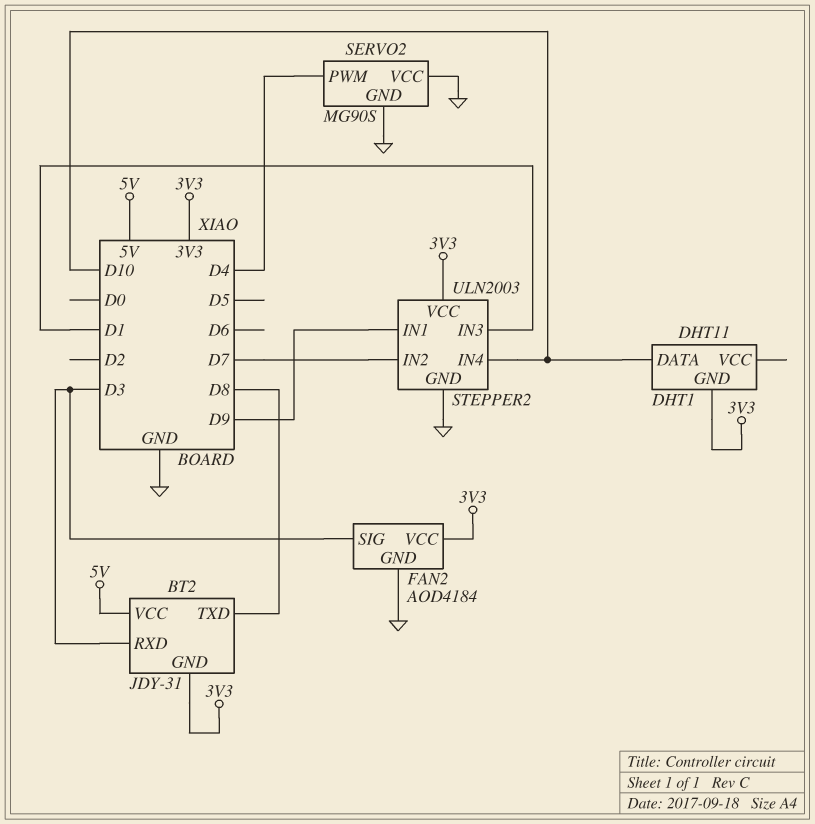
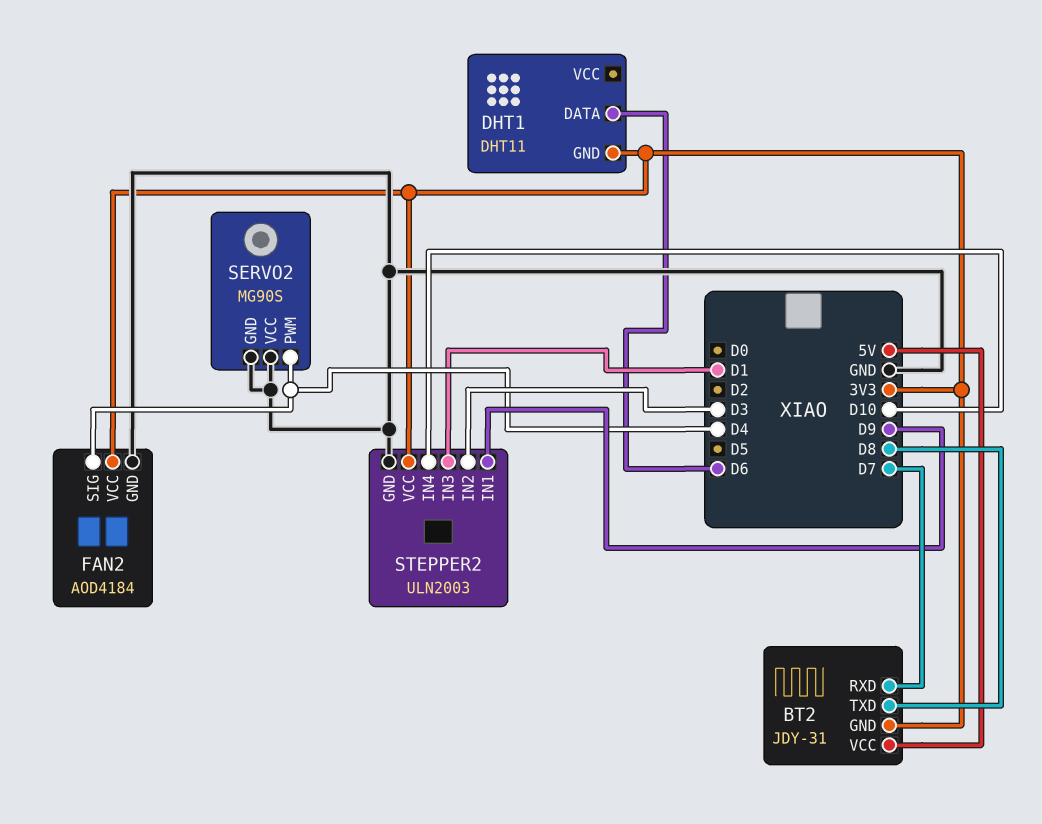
BT2 pin RXD: D3 -> D7
DHT1 pin DATA: D10 -> D6
FAN2 pin SIG: D3 -> D4
STEPPER2 pin IN2: D7 -> D3

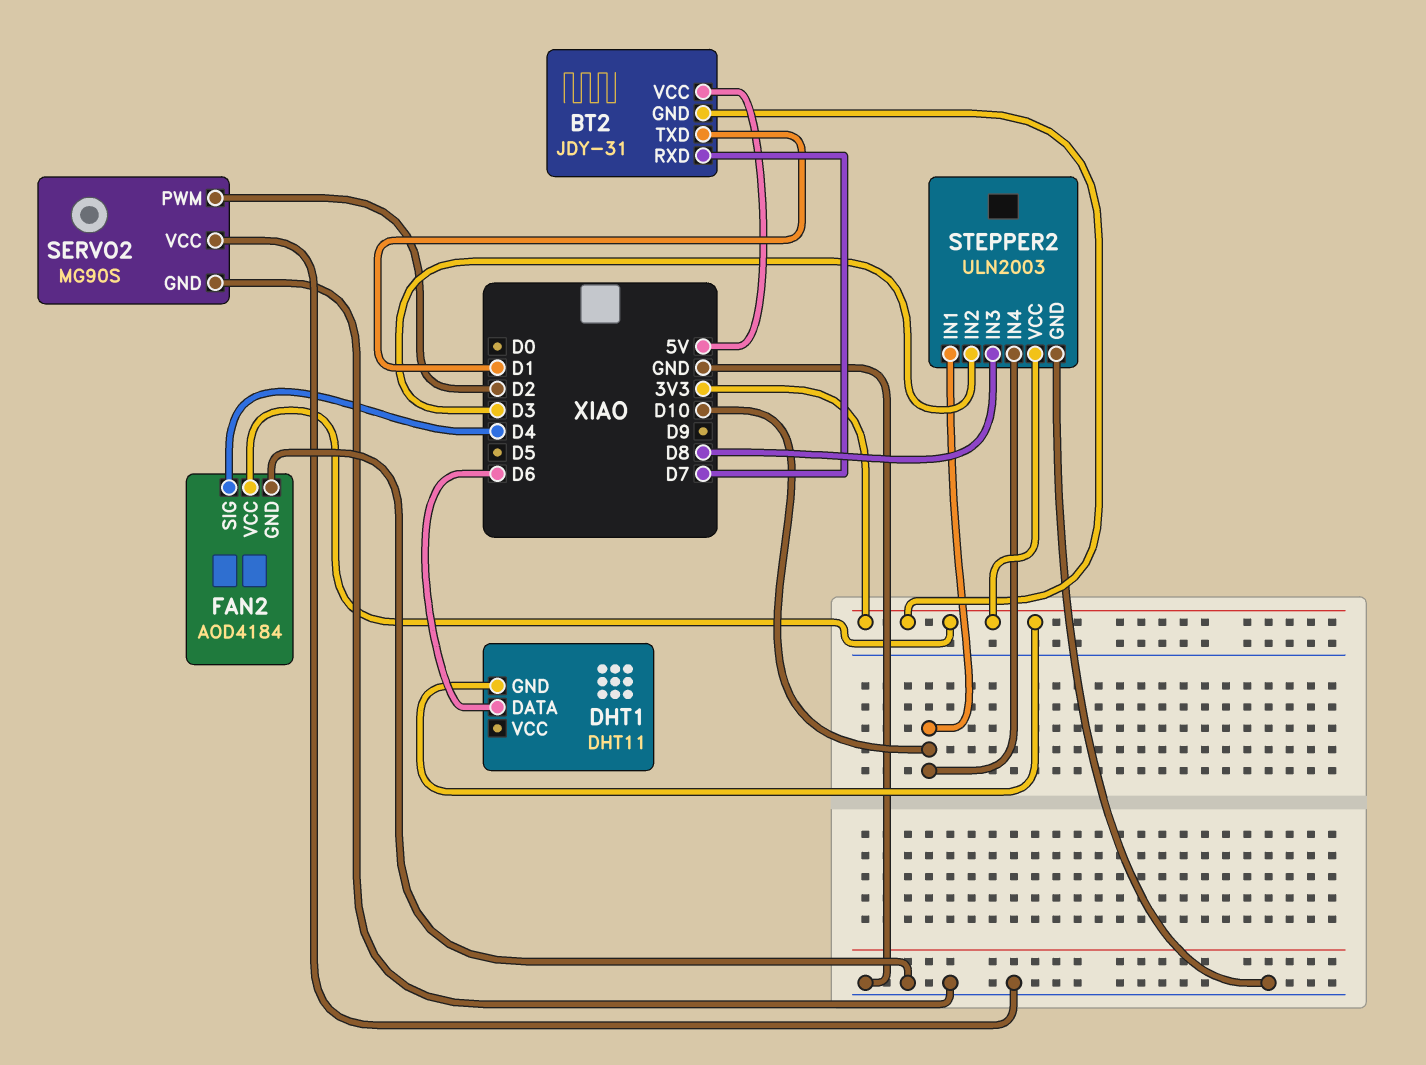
BT2 pin TXD: D8 -> D1
SERVO2 pin PWM: D4 -> D2
STEPPER2 pin IN1: D9 -> D10
STEPPER2 pin IN3: D1 -> D8

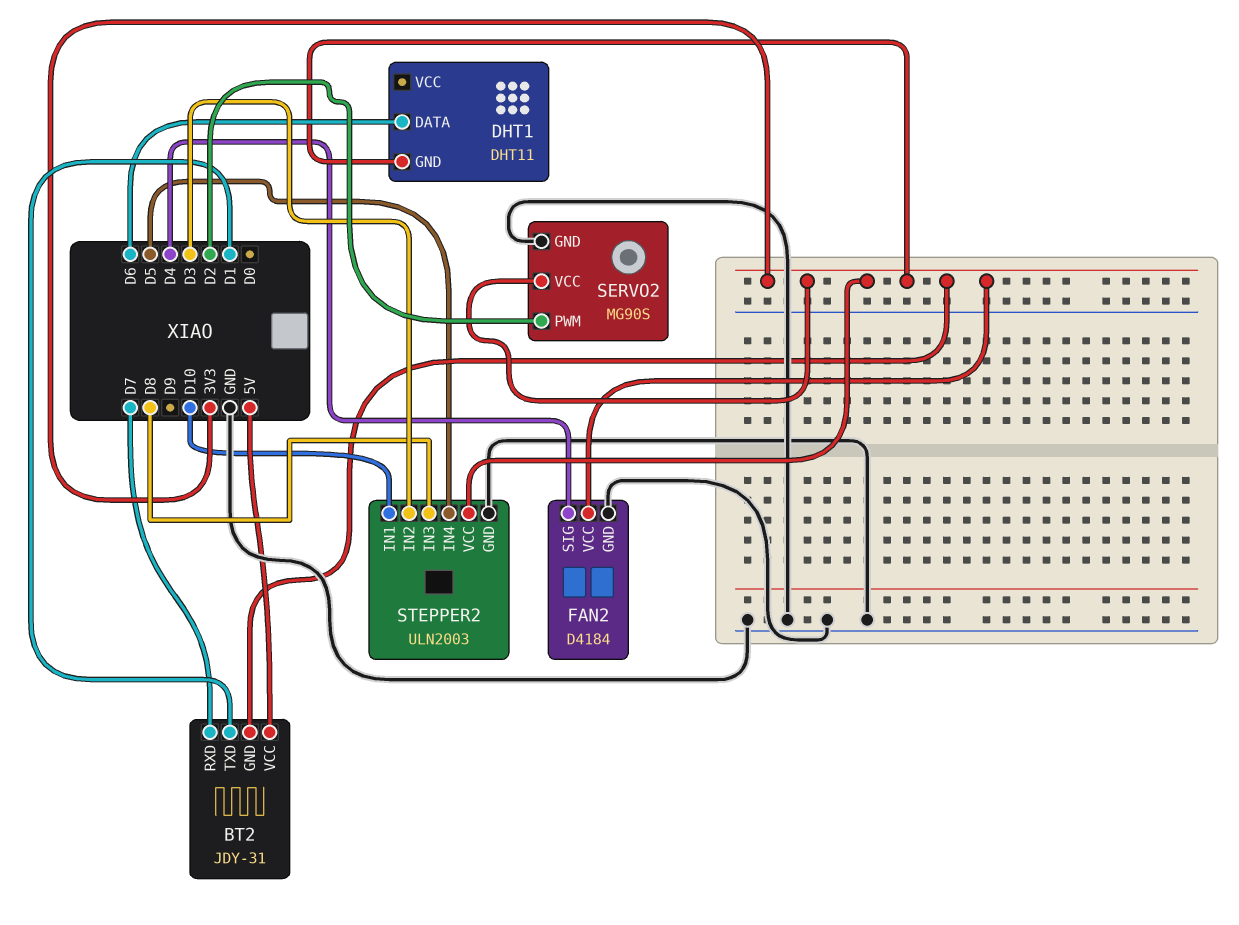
FAN2: AOD4184 -> D4184
SERVO2 pin VCC: GND -> 3V3
STEPPER2 pin IN4: D10 -> D5

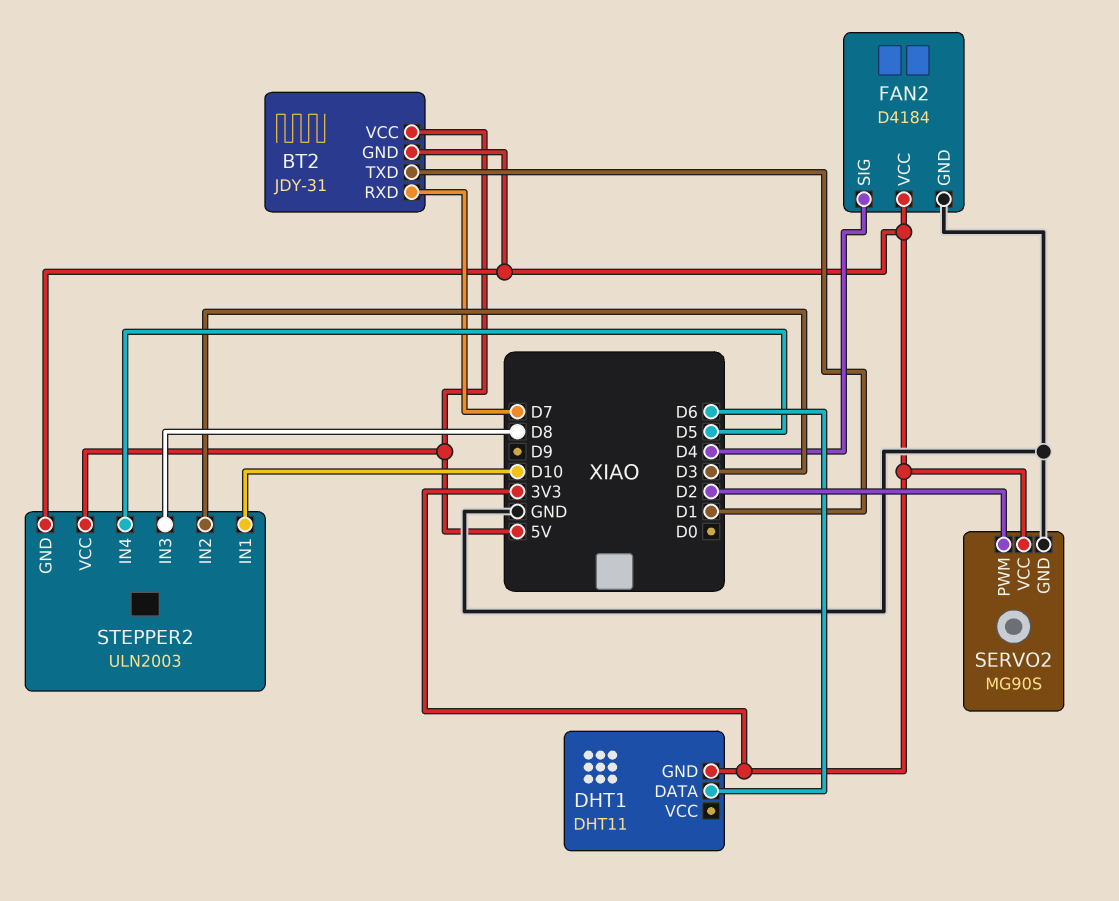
STEPPER2 pin GND: GND -> 3V3
STEPPER2 pin VCC: 3V3 -> 5V

